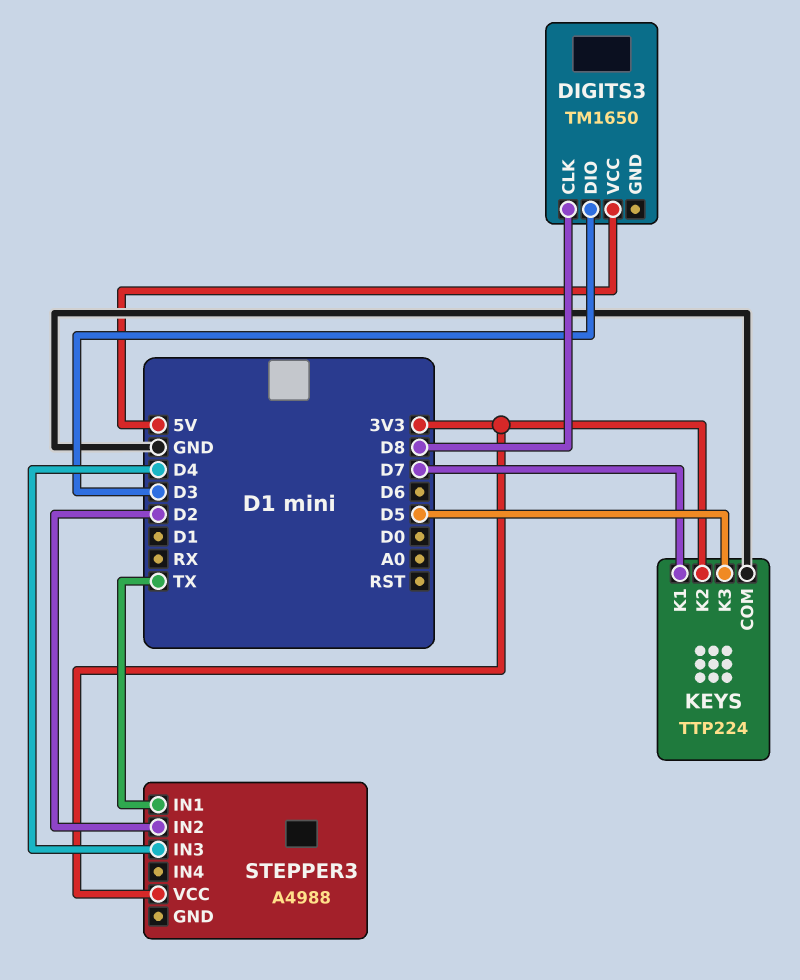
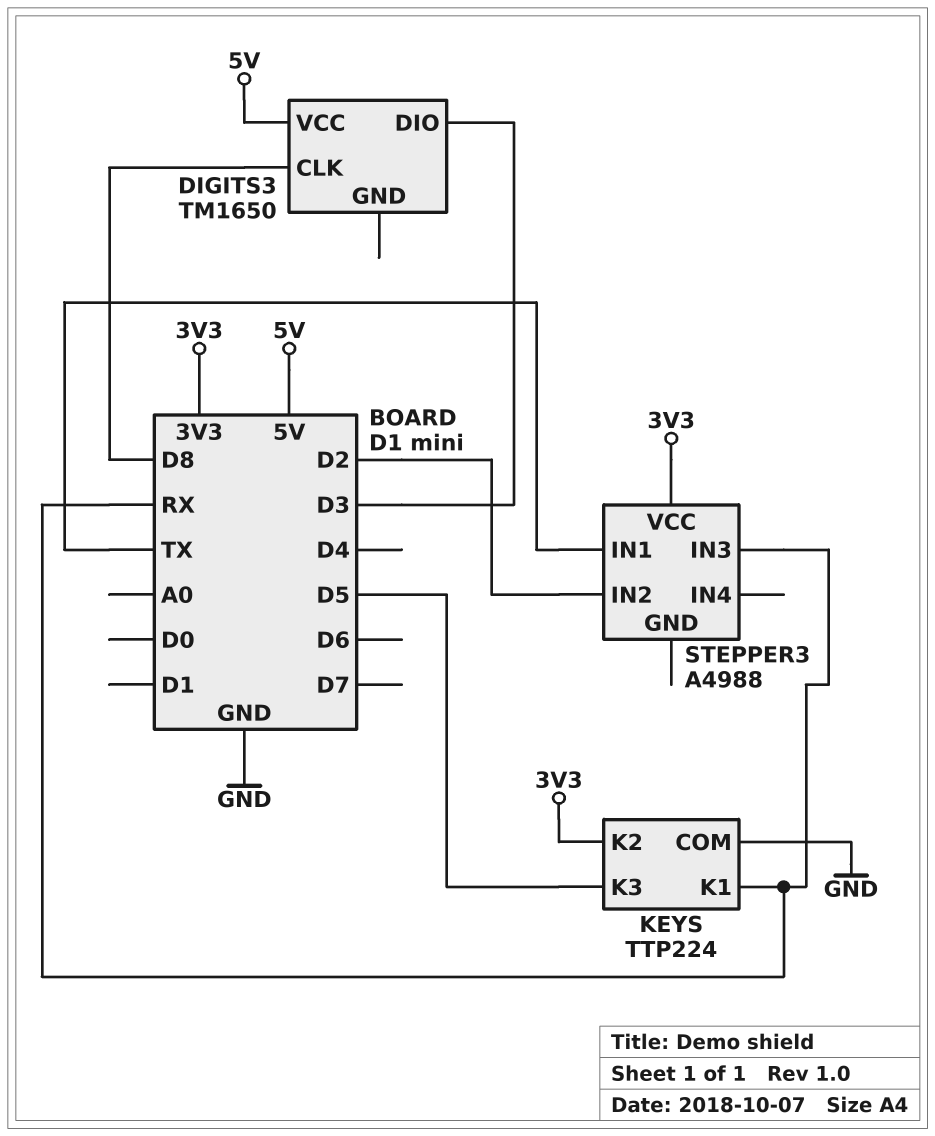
KEYS pin K1: D7 -> RX
STEPPER3 pin IN3: D4 -> RX

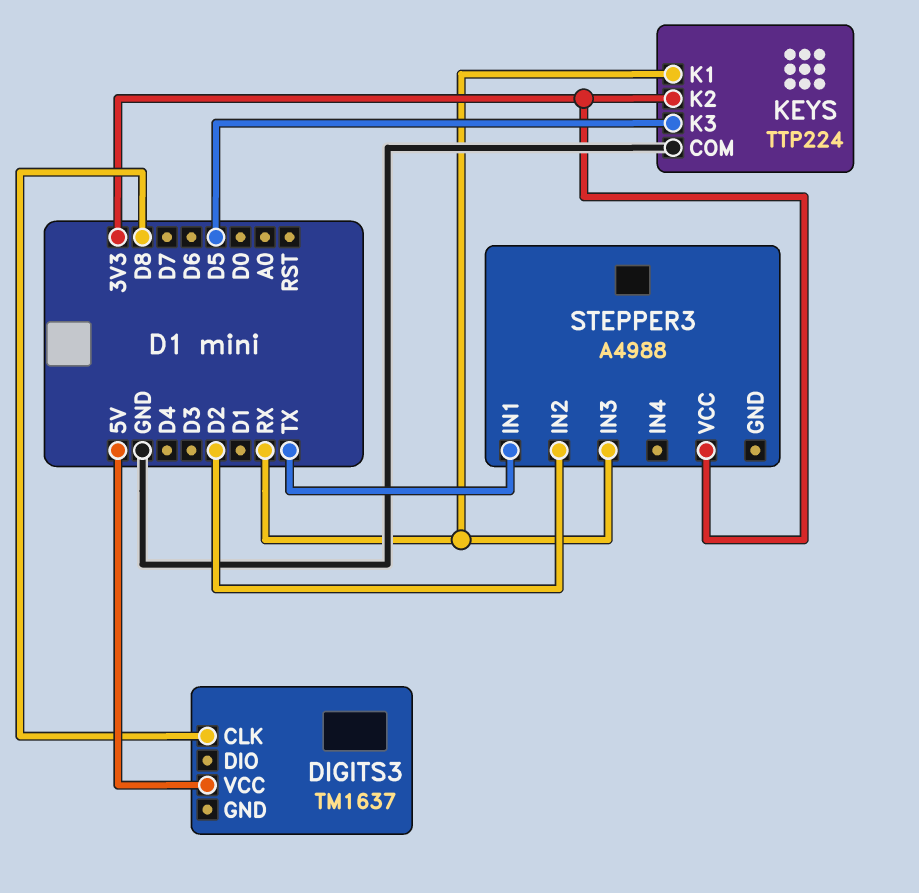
DIGITS3: TM1650 -> TM1637
DIGITS3 pin DIO: D3 -> none

